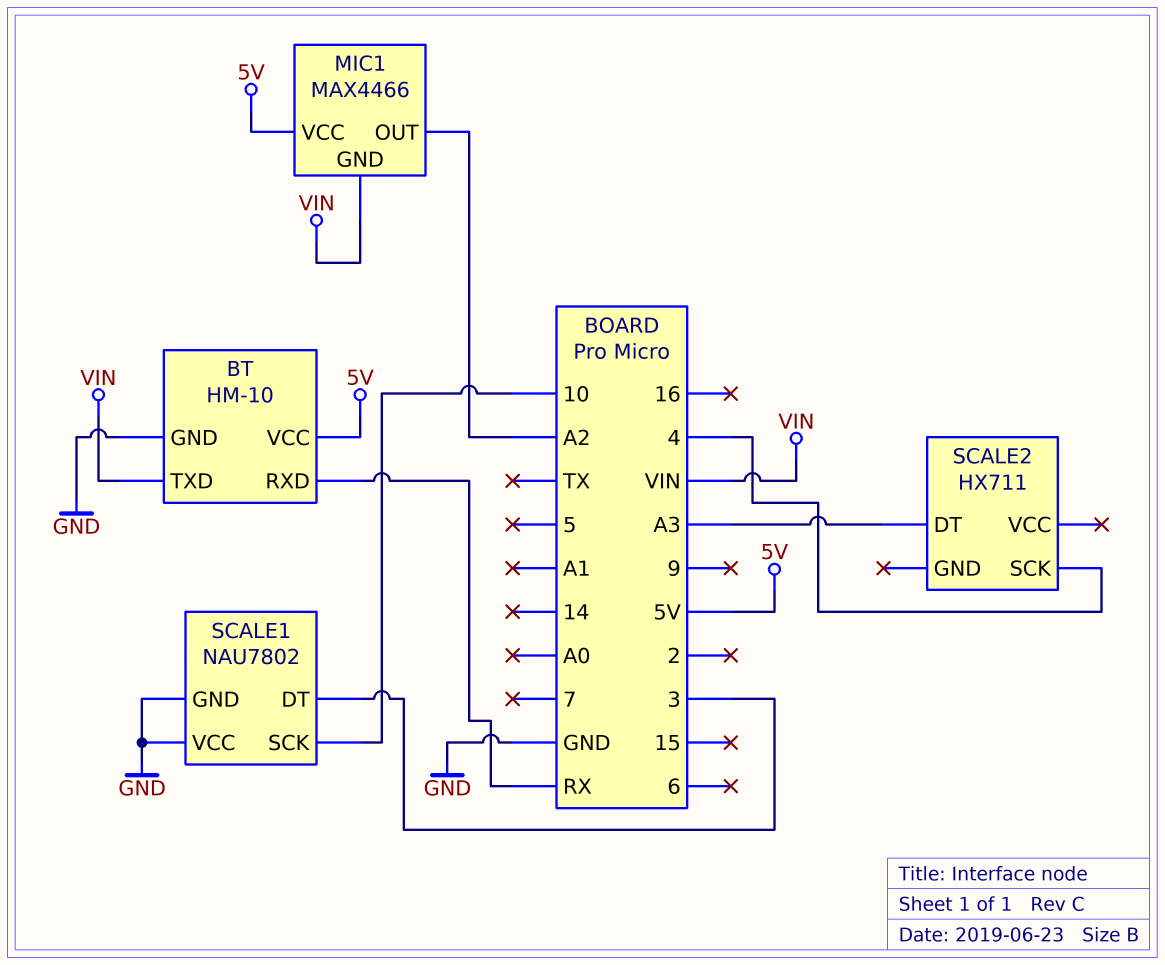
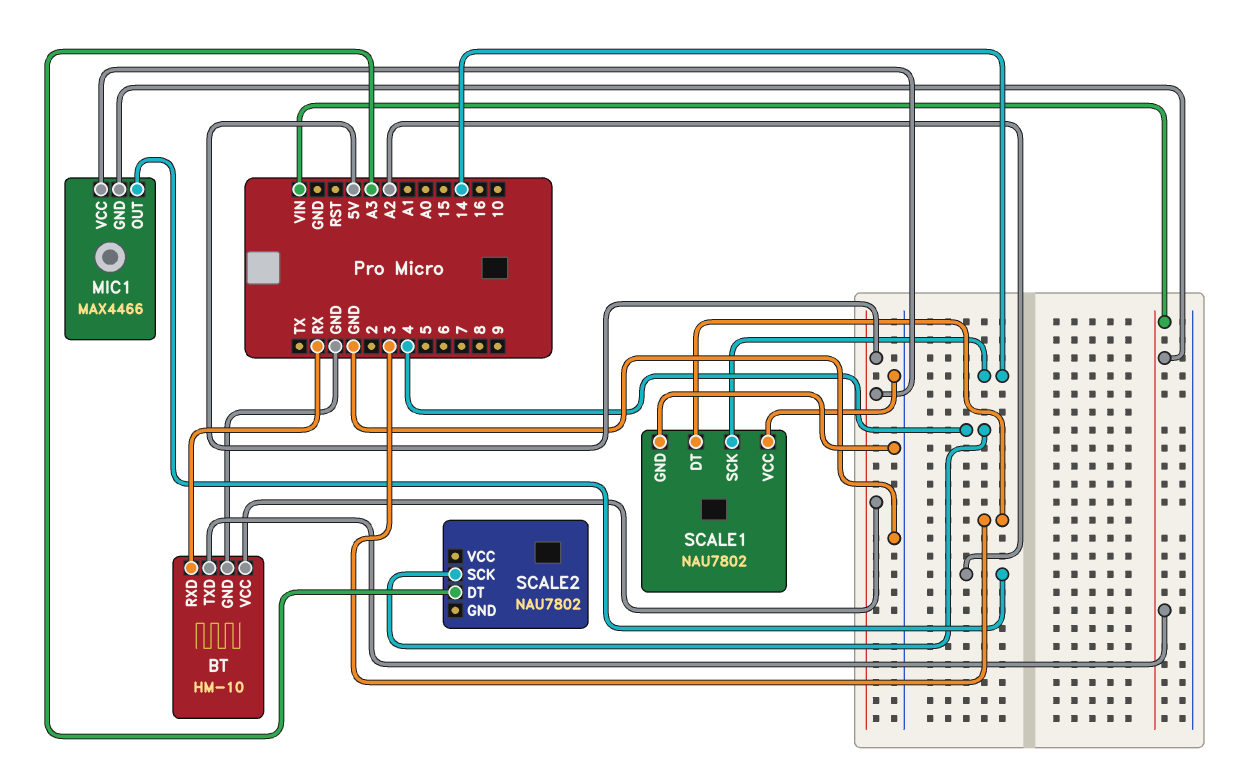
SCALE1 pin SCK: 10 -> 14
SCALE2: HX711 -> NAU7802

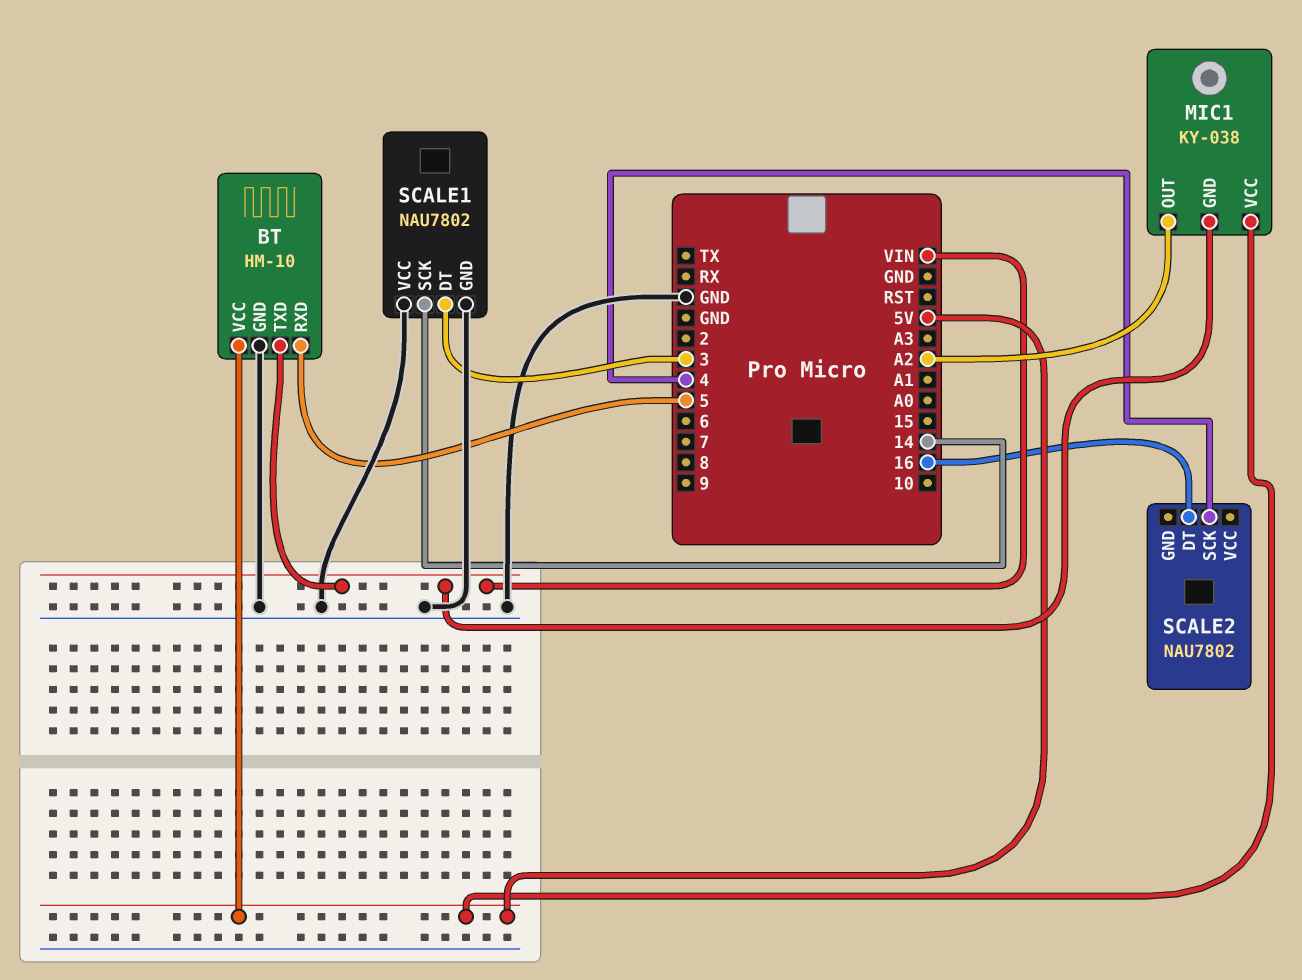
BT pin RXD: RX -> 5
MIC1: MAX4466 -> KY-038
SCALE2 pin DT: A3 -> 16

